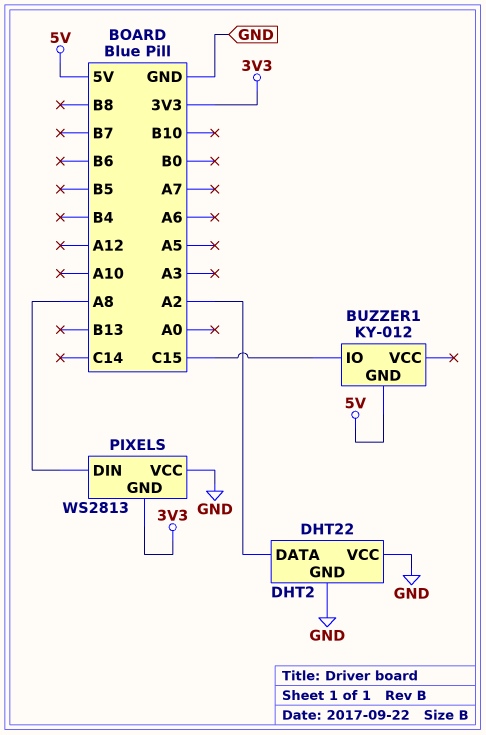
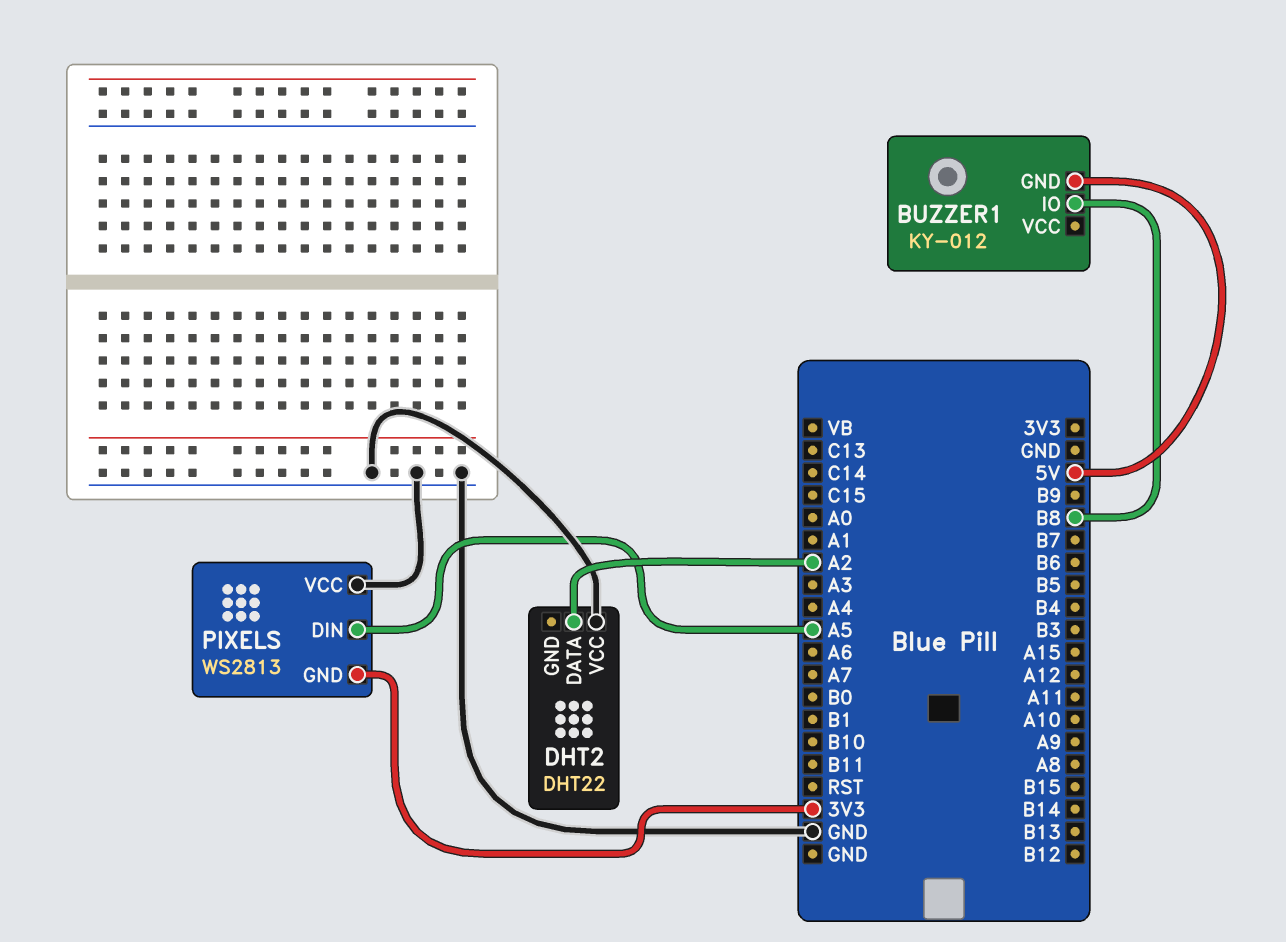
BUZZER1 pin IO: C15 -> B8
DHT2 pin GND: GND -> none
PIXELS pin DIN: A8 -> A5

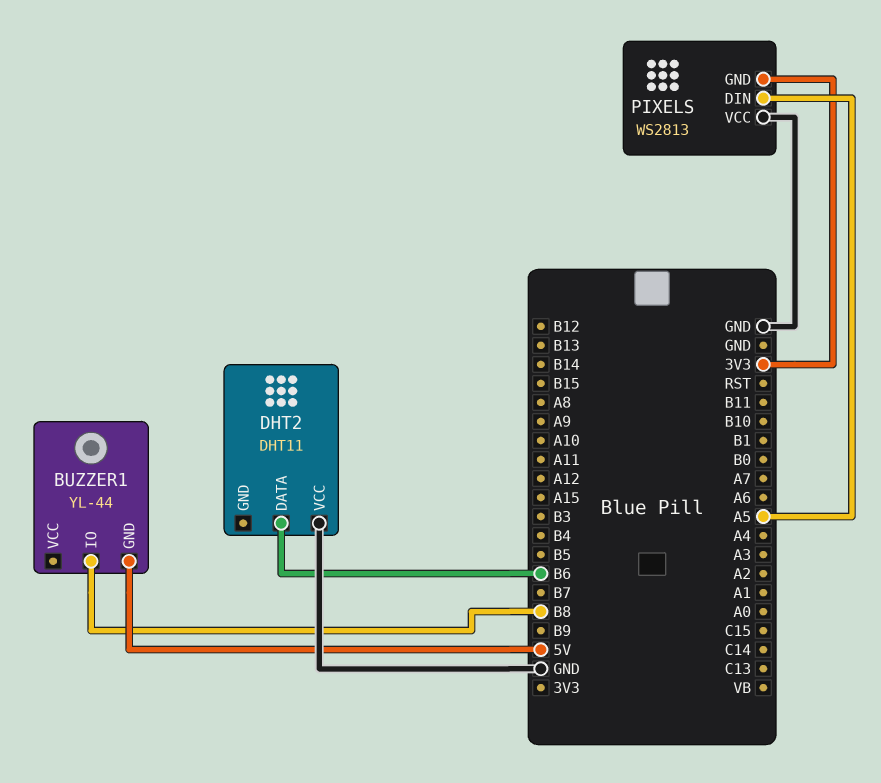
BUZZER1: KY-012 -> YL-44
DHT2: DHT22 -> DHT11
DHT2 pin DATA: A2 -> B6

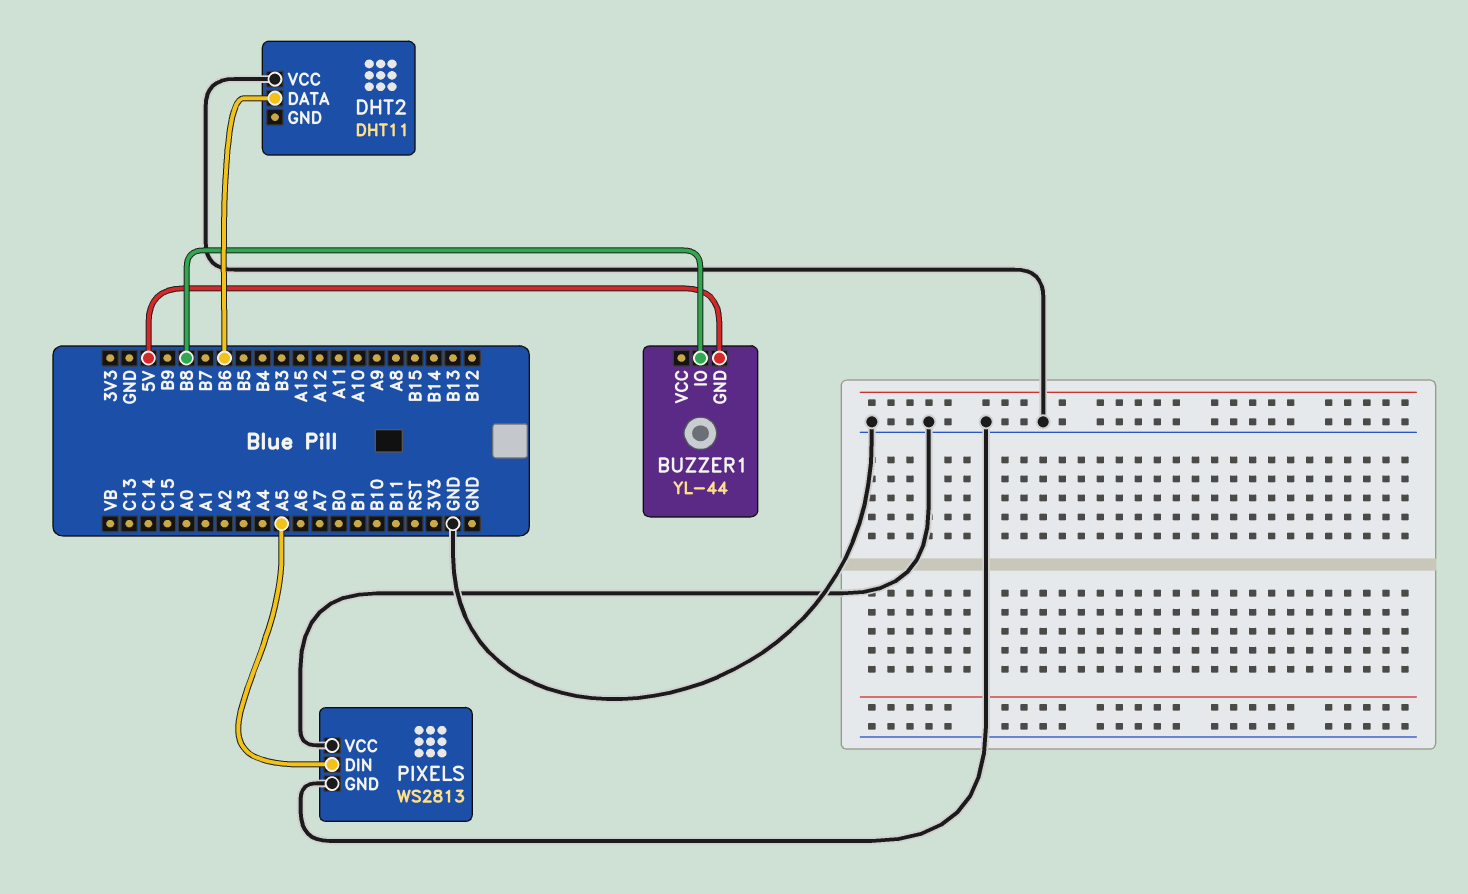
PIXELS pin GND: 3V3 -> GND

